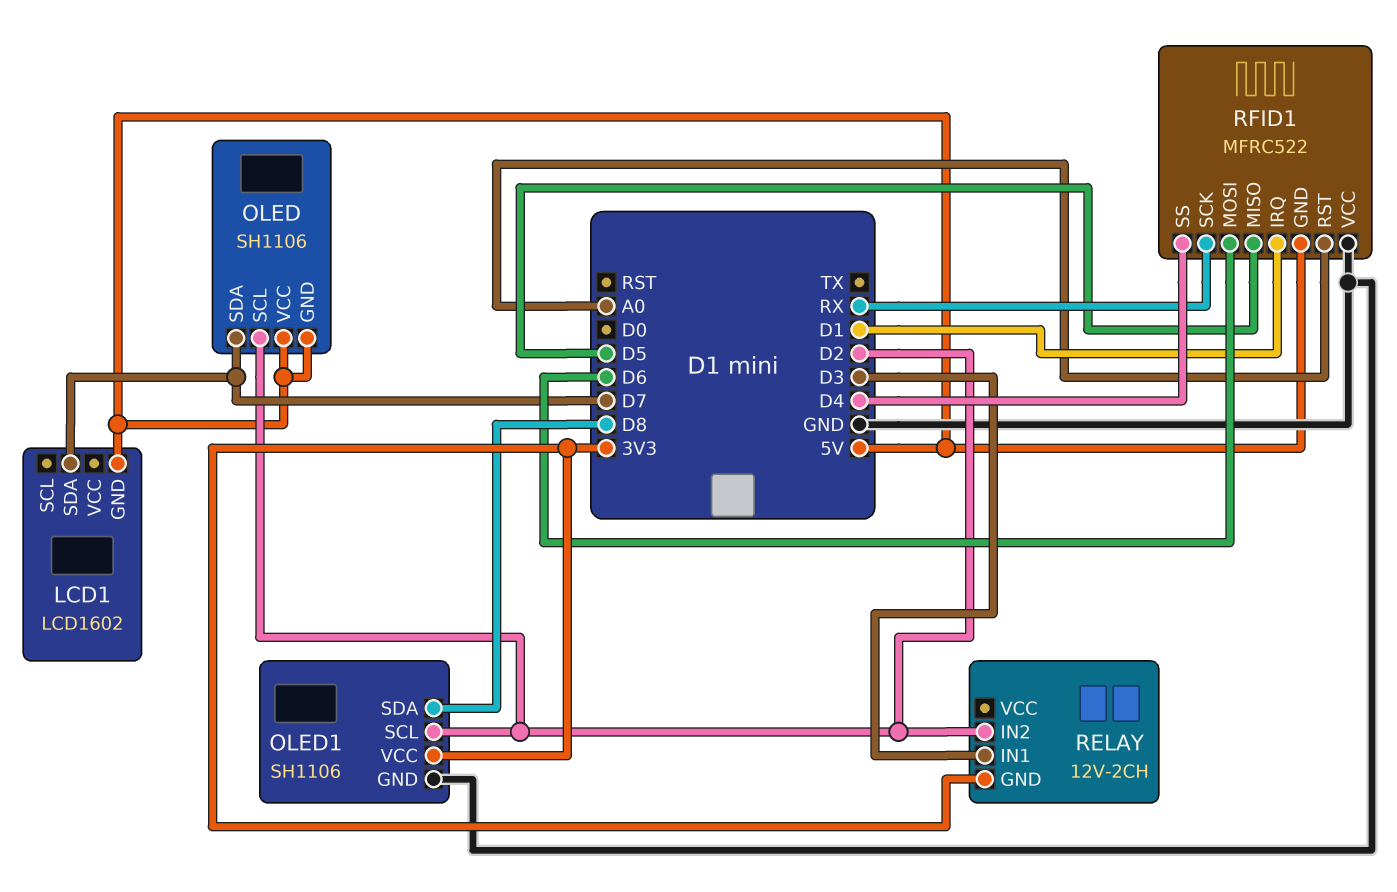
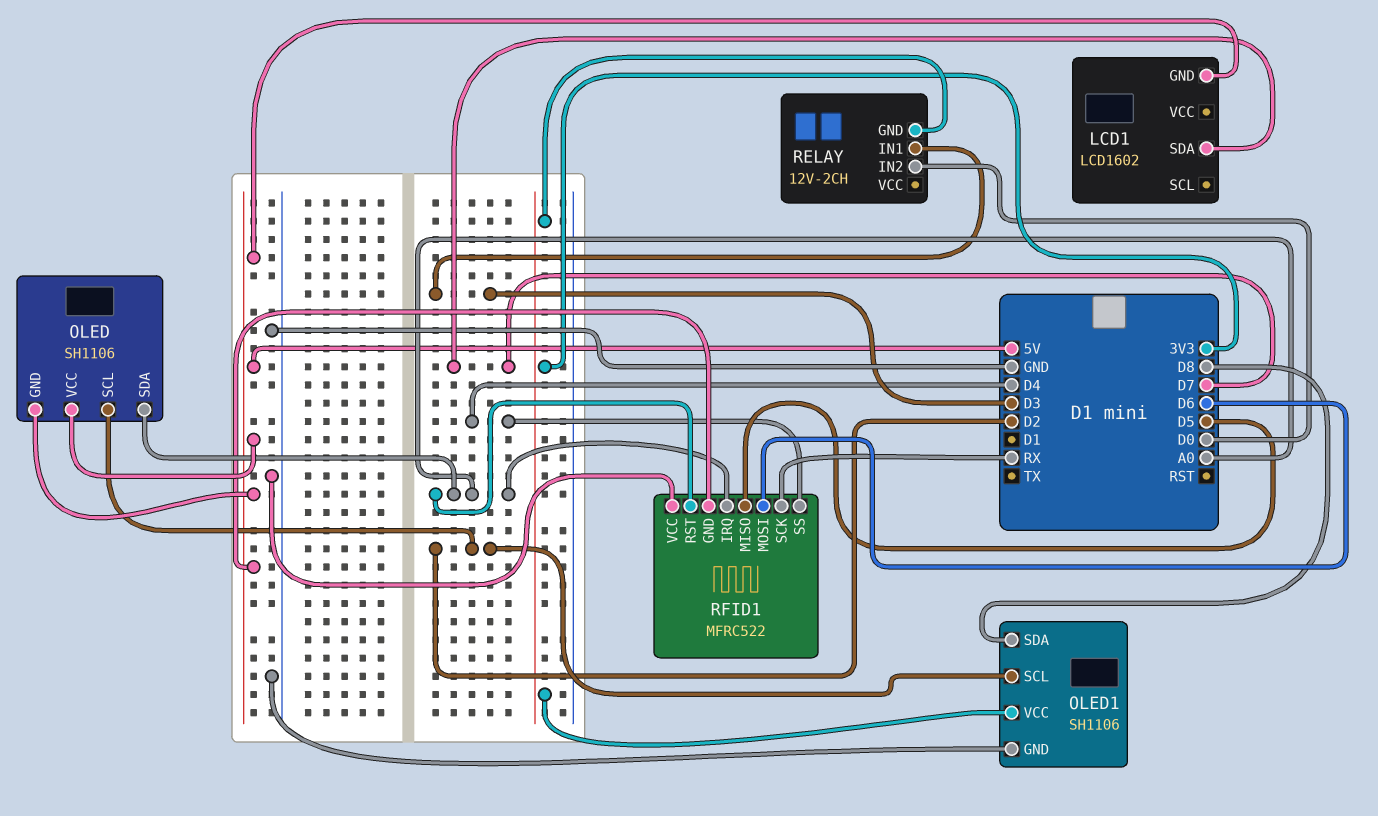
OLED pin SDA: D7 -> A0
RELAY pin IN2: D2 -> D0
RFID1 pin IRQ: D1 -> A0

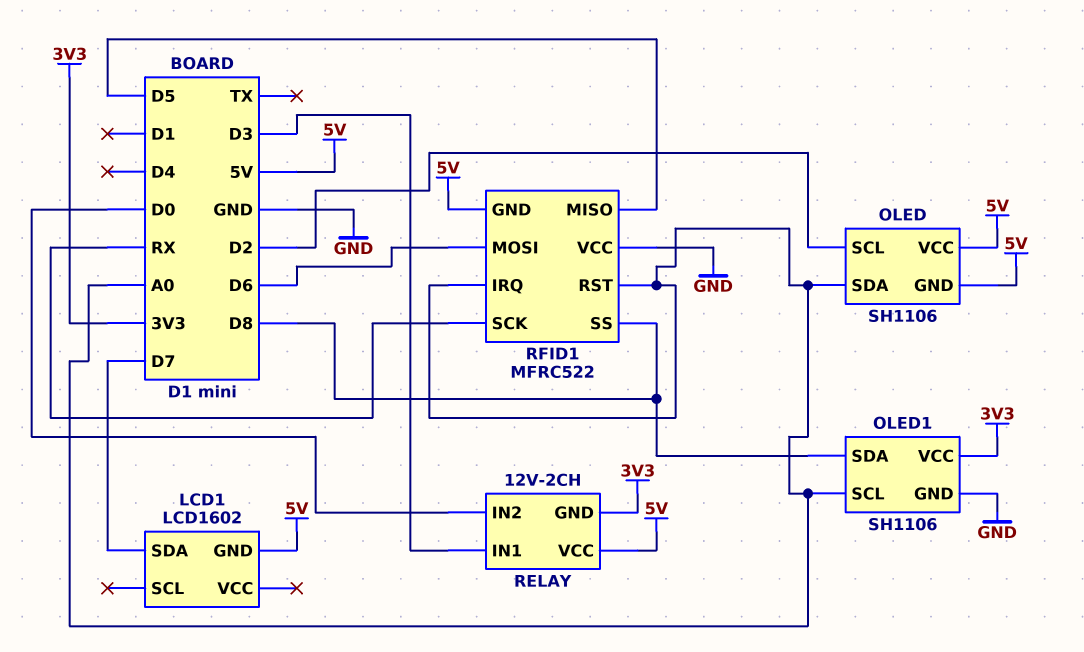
OLED1 pin SCL: D2 -> A0
RELAY pin VCC: none -> 5V
RFID1 pin SS: D4 -> D8

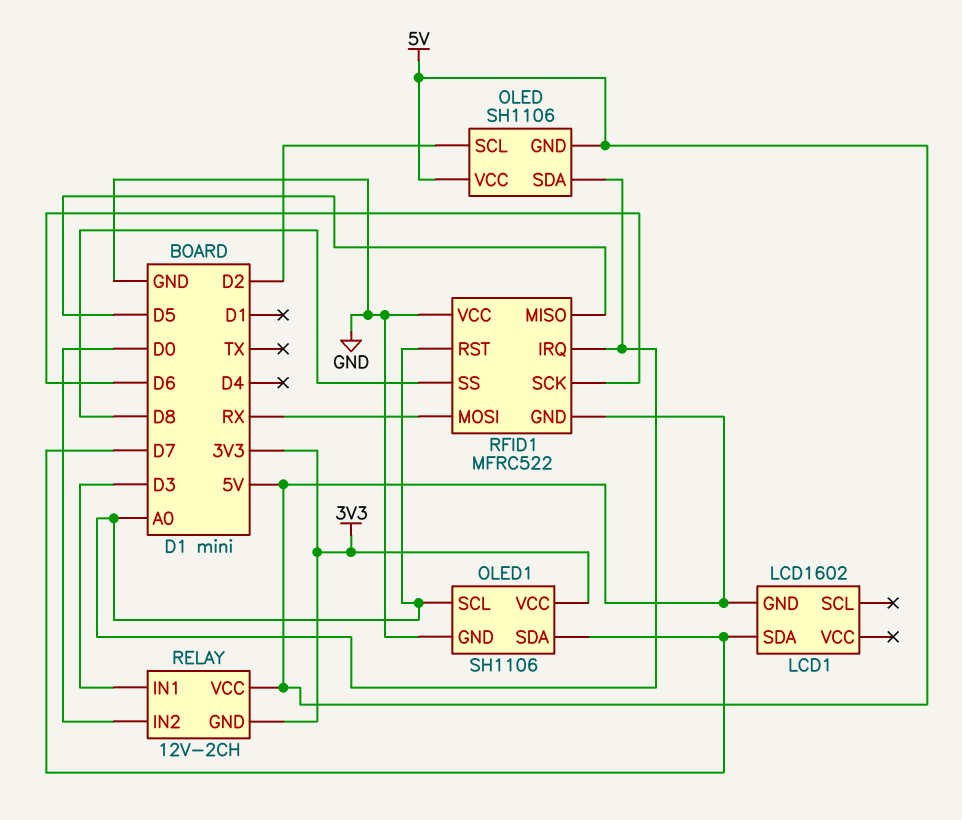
OLED1 pin SDA: D8 -> D7
RFID1 pin MOSI: D6 -> RX
RFID1 pin SCK: RX -> D6

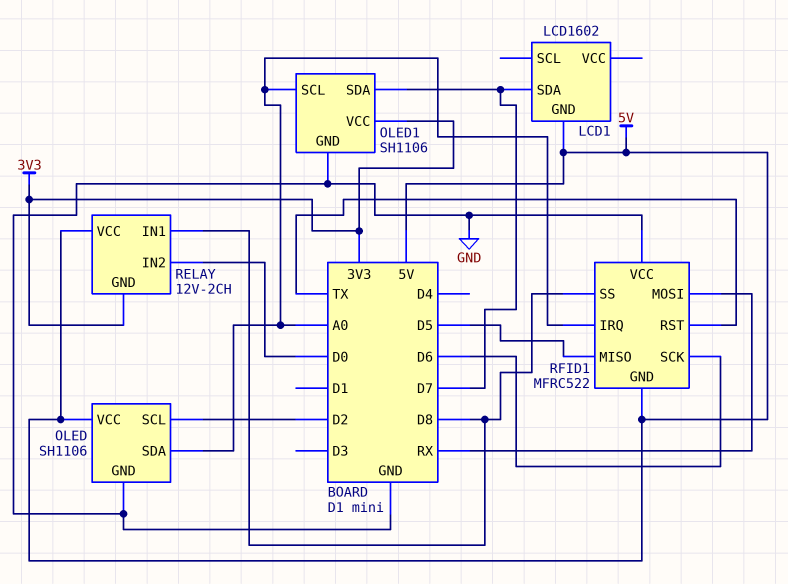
OLED pin GND: 5V -> GND
RELAY pin IN1: D3 -> D8
RFID1 pin RST: A0 -> TX

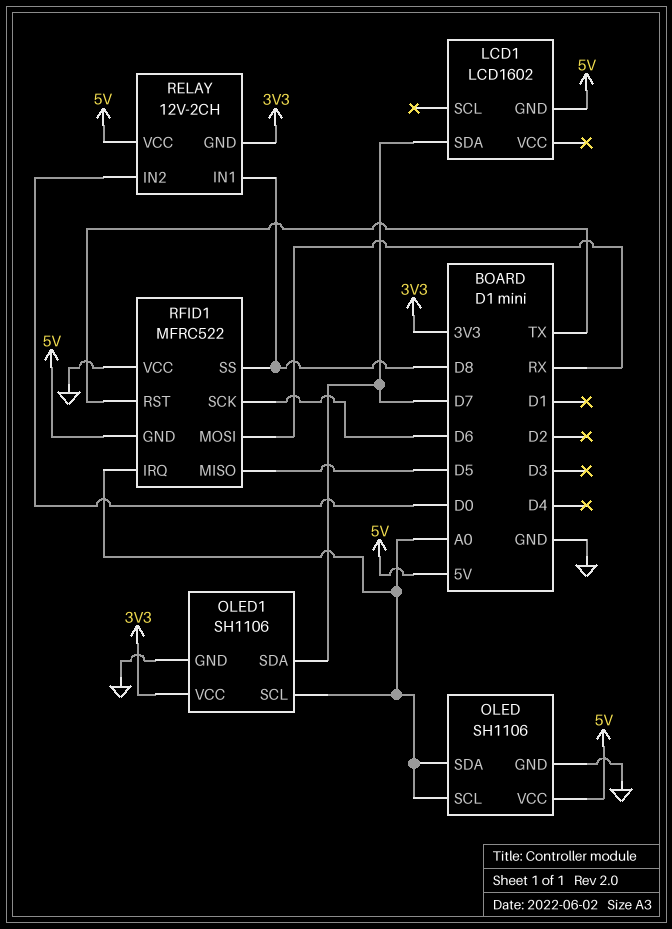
OLED pin SCL: D2 -> A0

